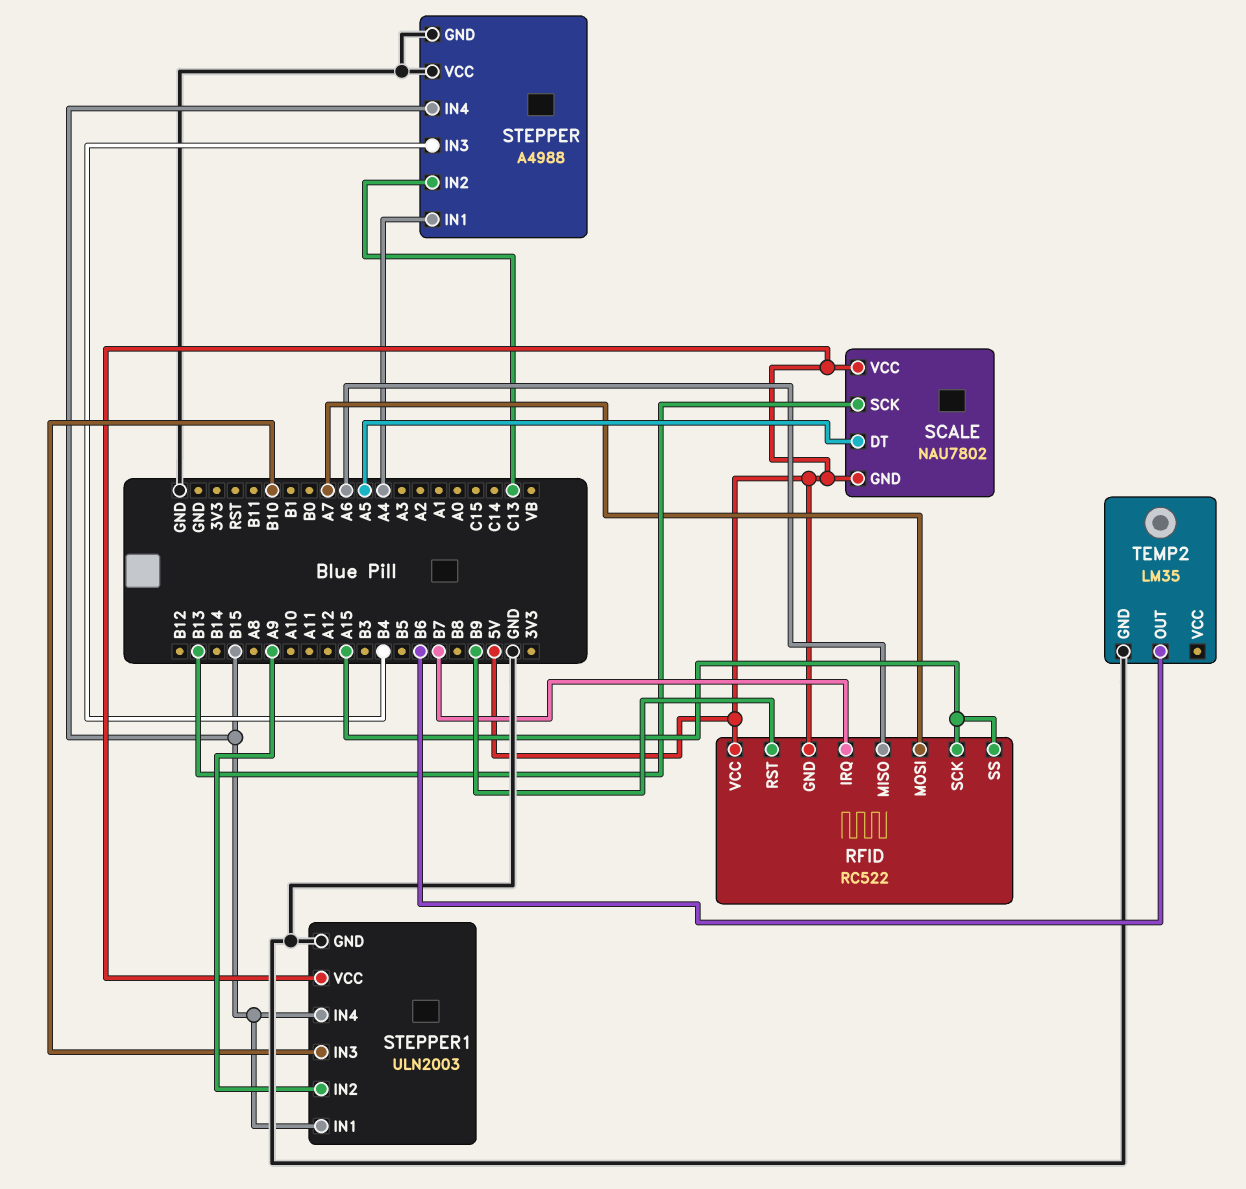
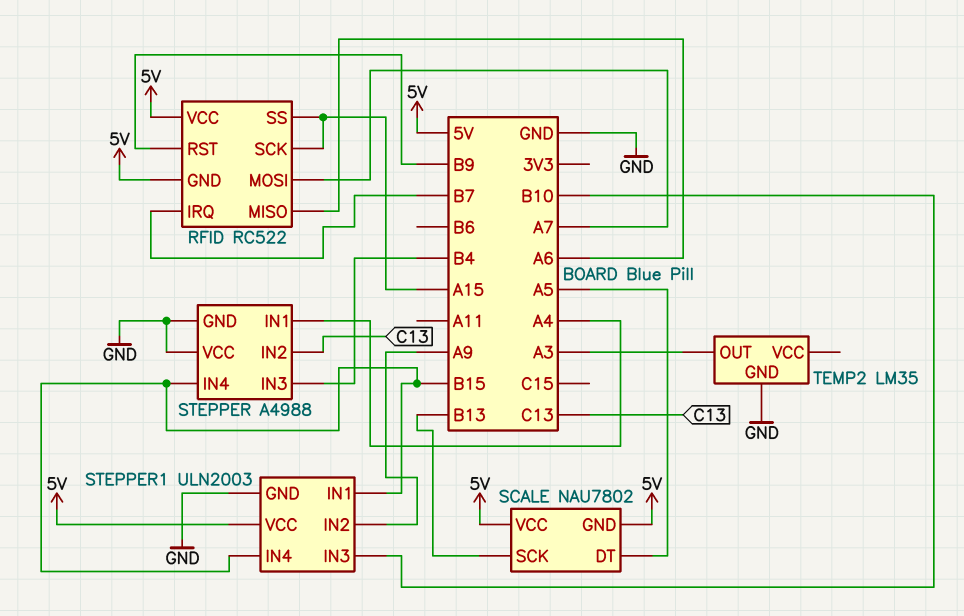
TEMP2 pin OUT: B6 -> A3

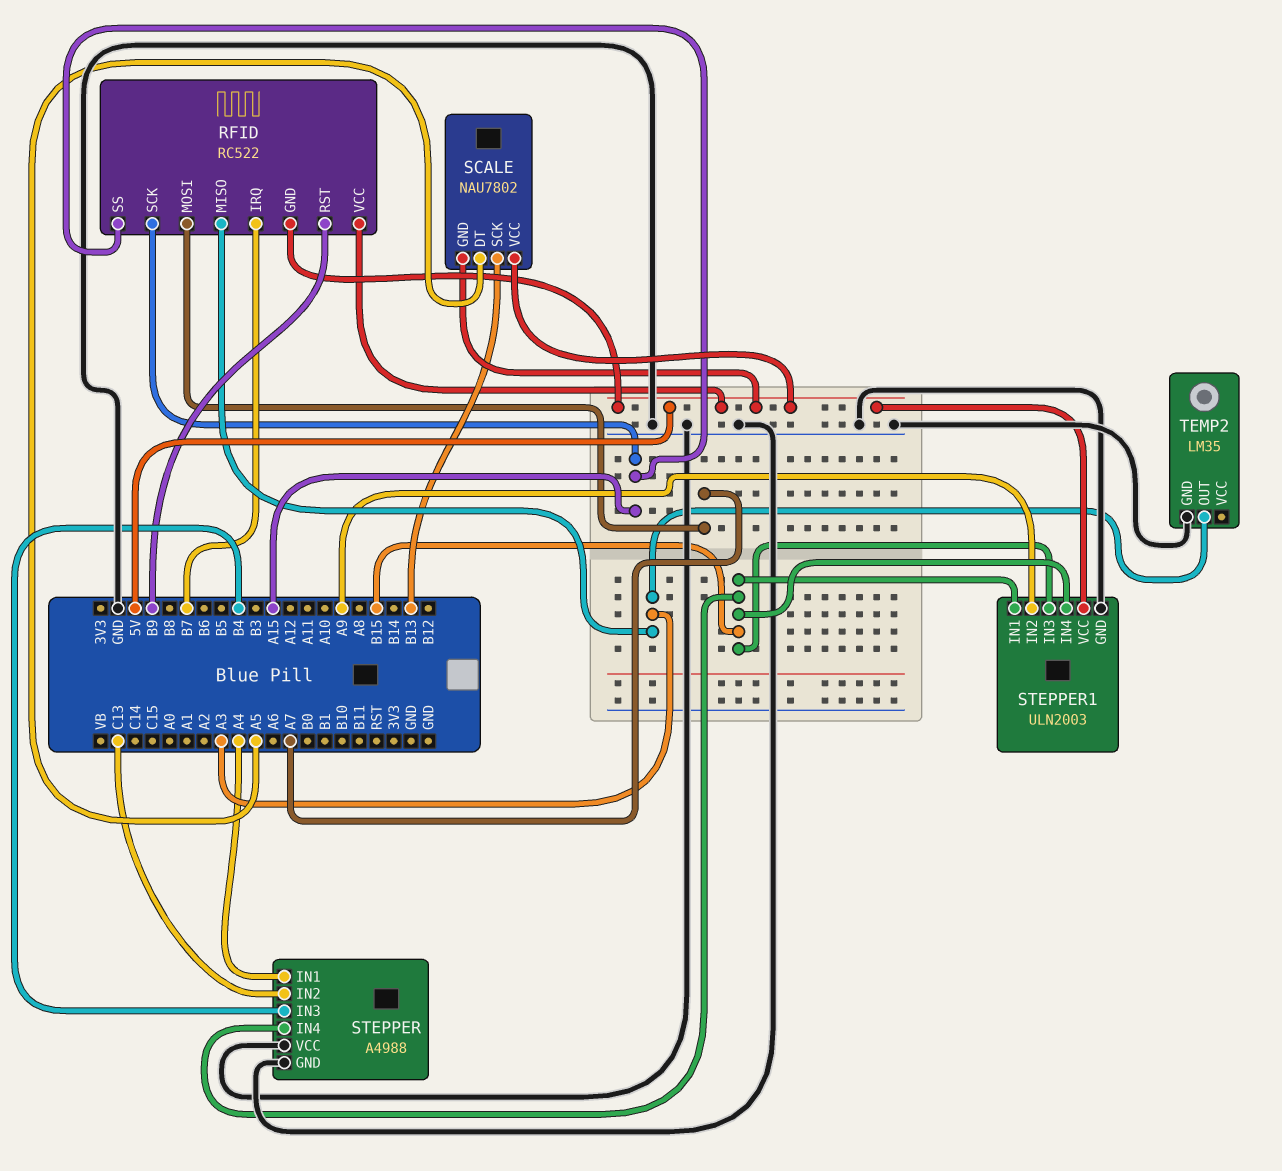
RFID pin MISO: A6 -> A3
STEPPER1 pin IN3: B10 -> B15

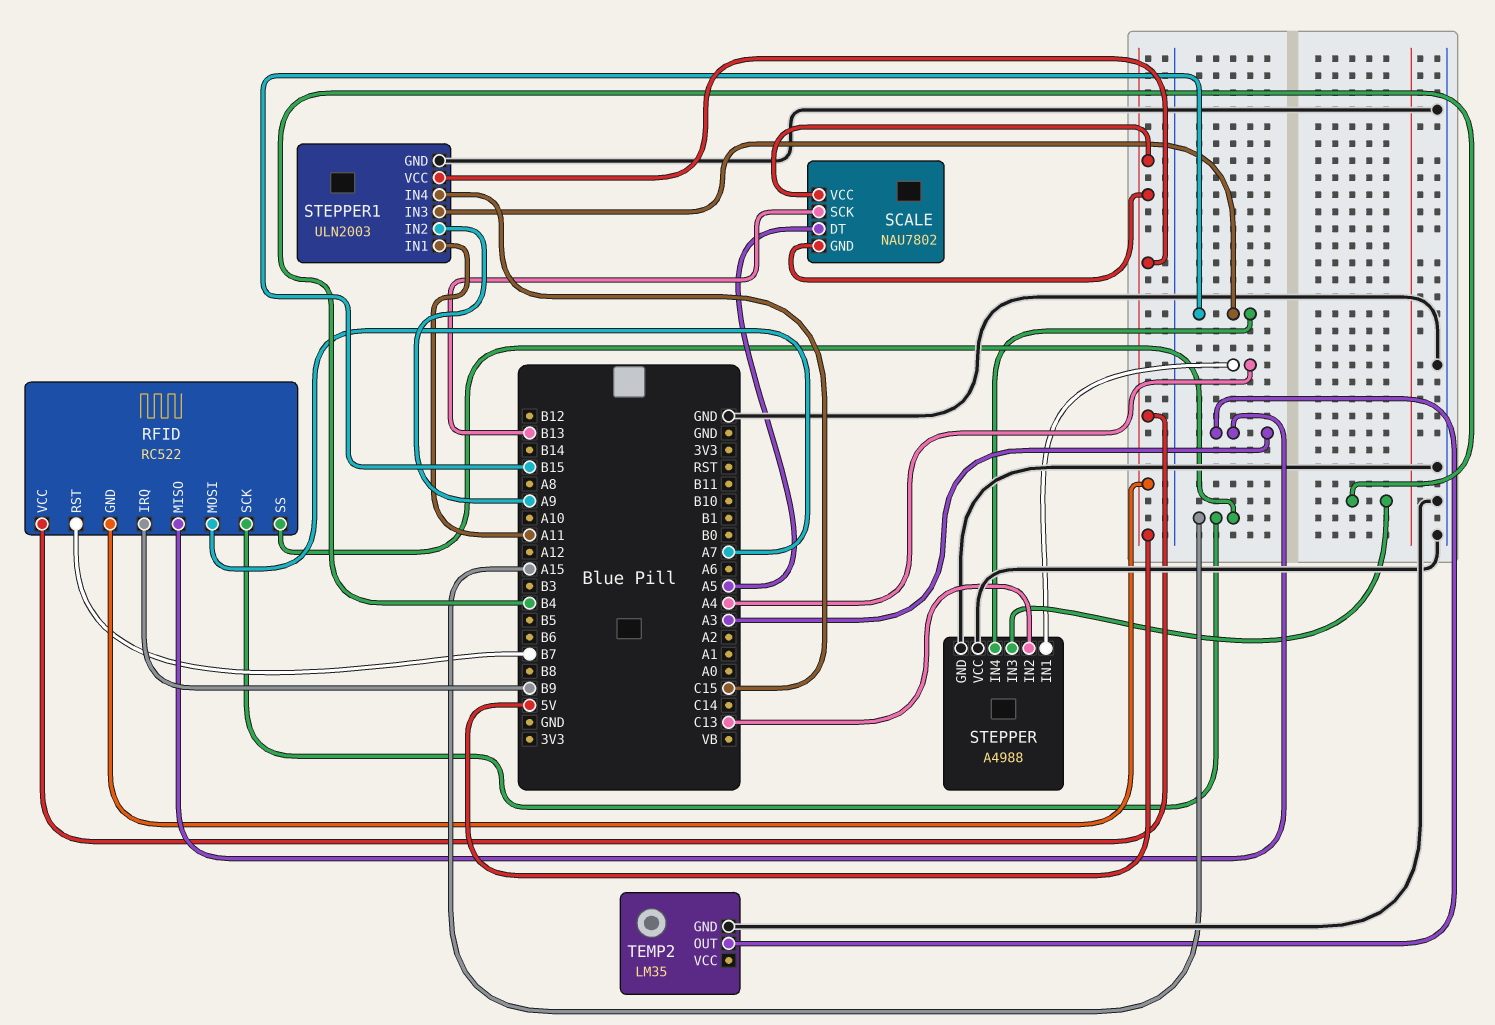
RFID pin IRQ: B7 -> B9
RFID pin RST: B9 -> B7
STEPPER1 pin IN1: B15 -> A11
STEPPER1 pin IN4: B15 -> C15

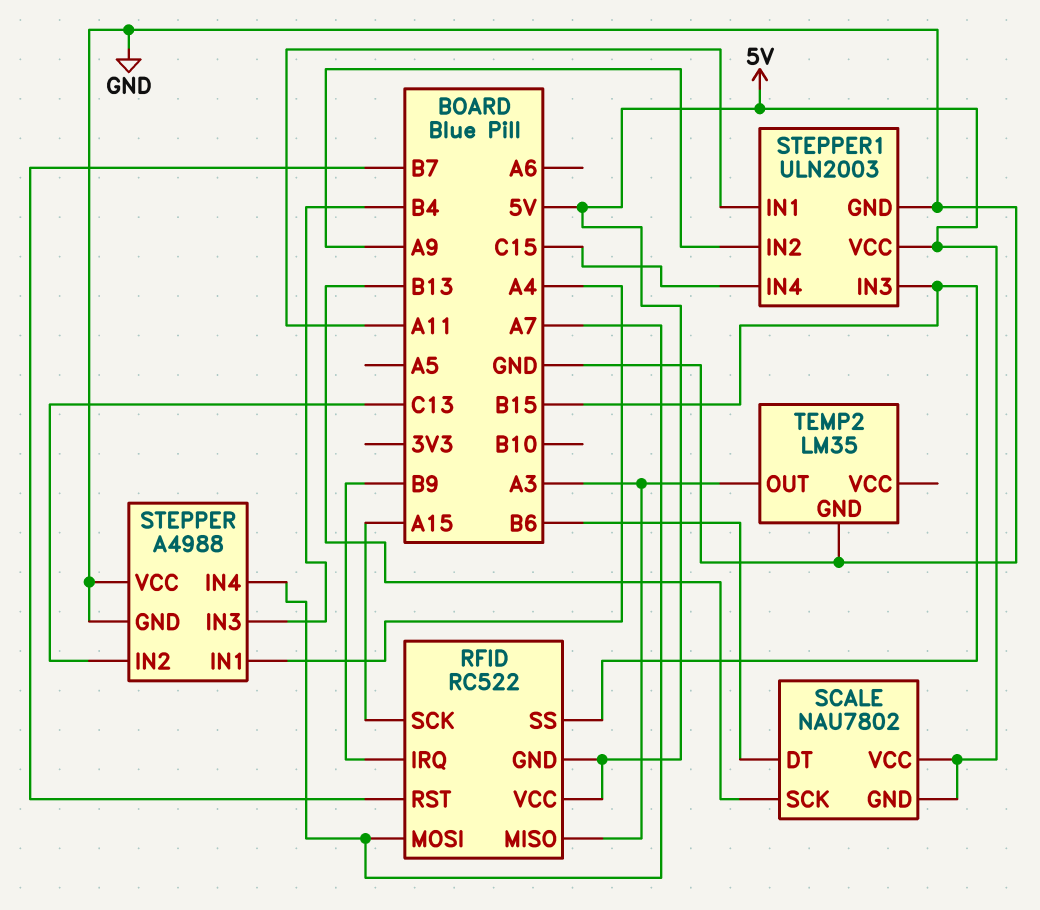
RFID pin SS: A15 -> B15
SCALE pin DT: A5 -> B6
STEPPER pin IN4: B15 -> A7

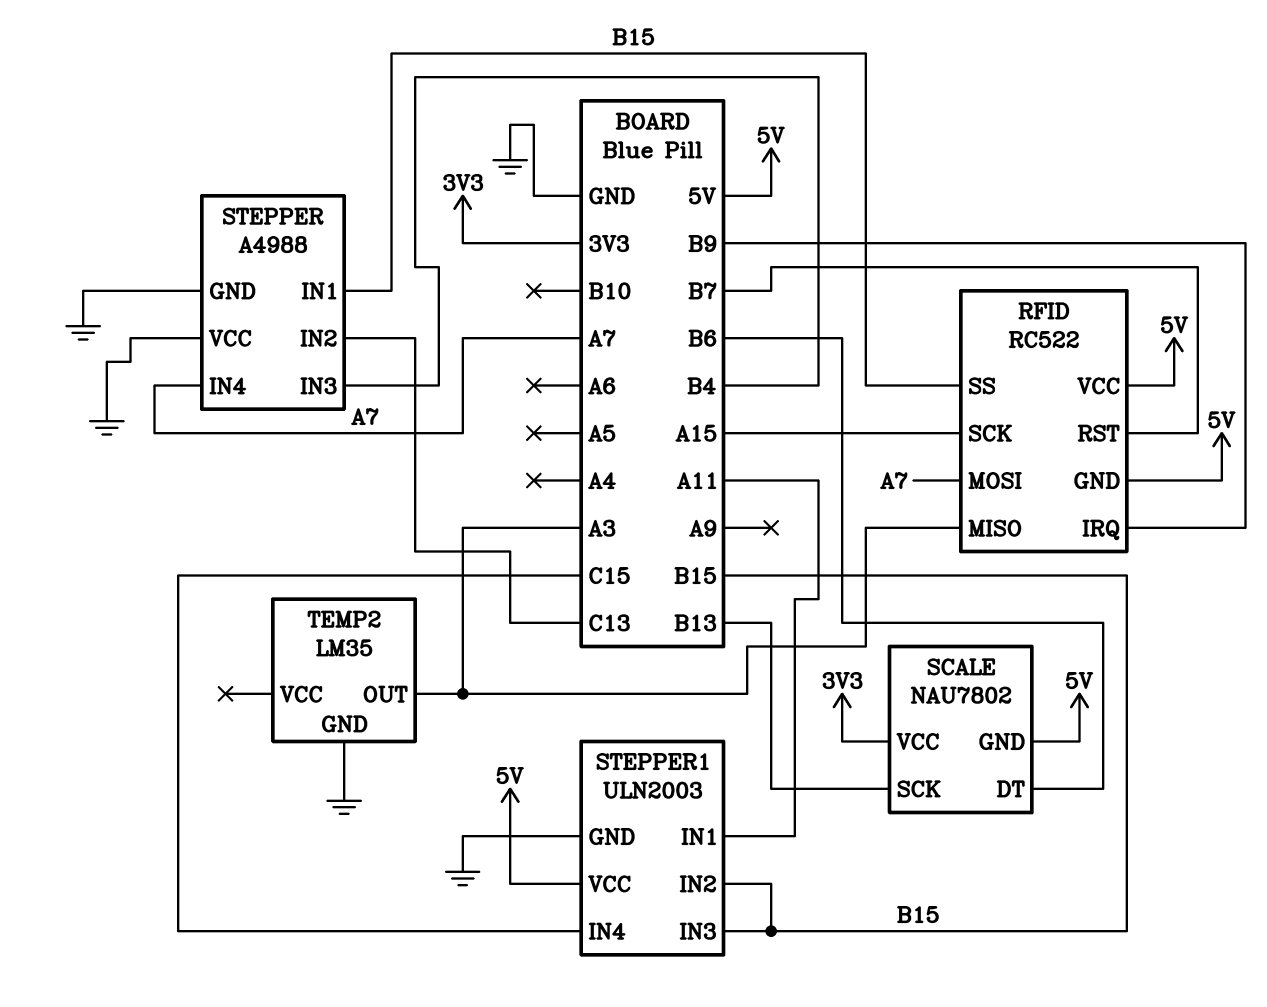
SCALE pin VCC: 5V -> 3V3
STEPPER pin IN1: A4 -> B15
STEPPER1 pin IN2: A9 -> B15

